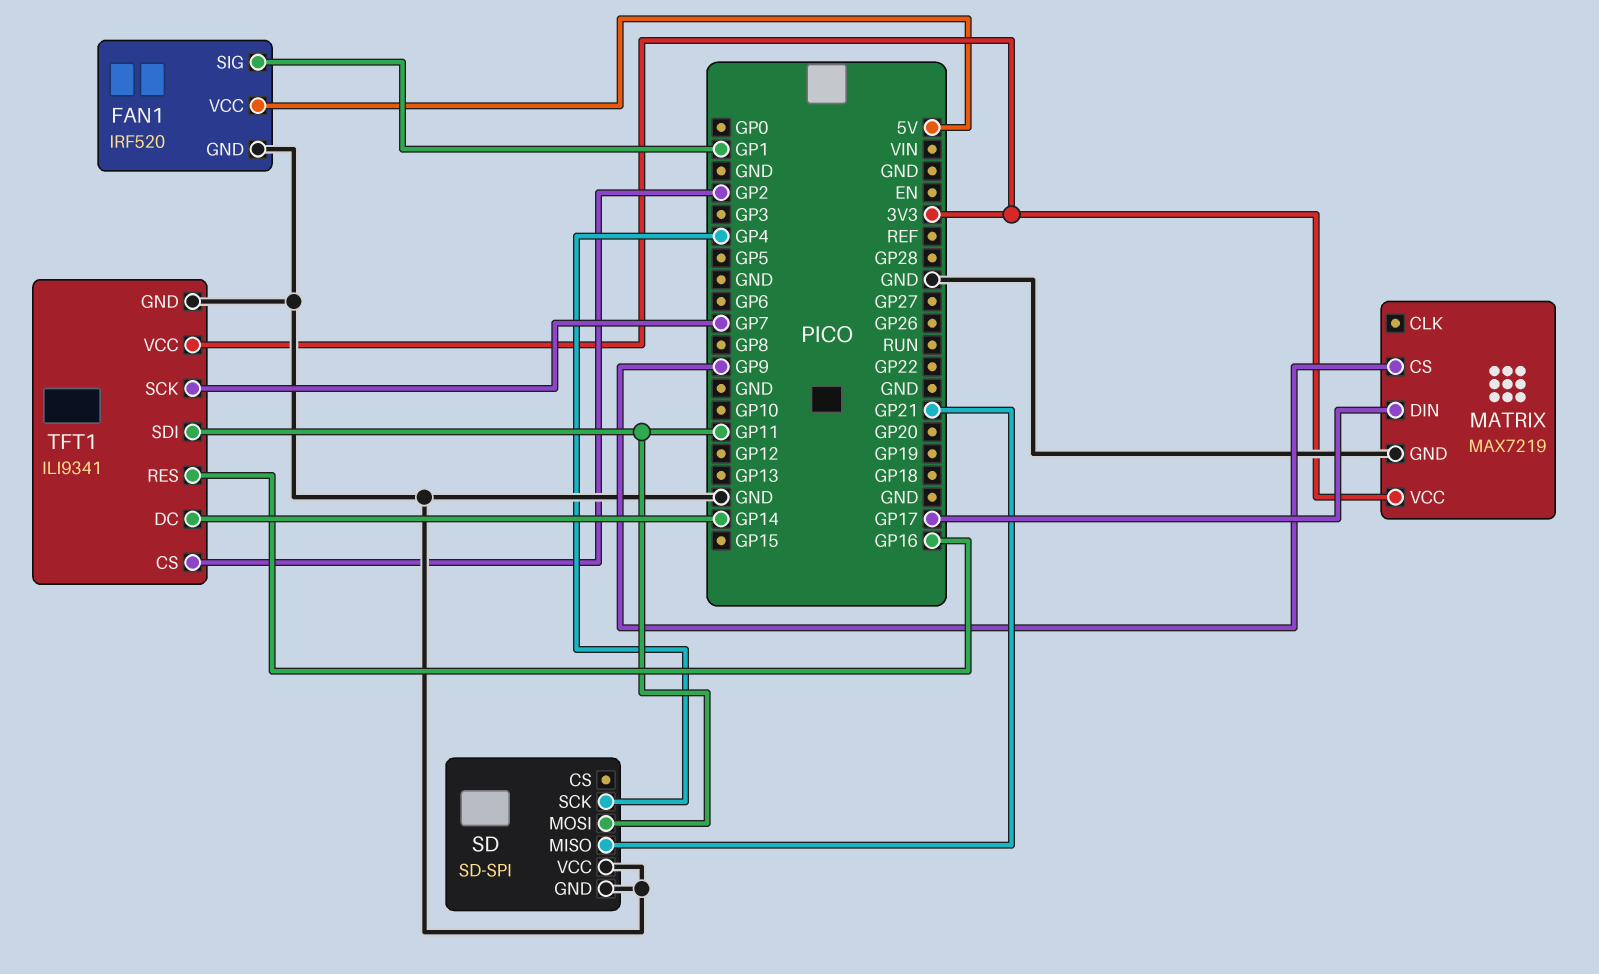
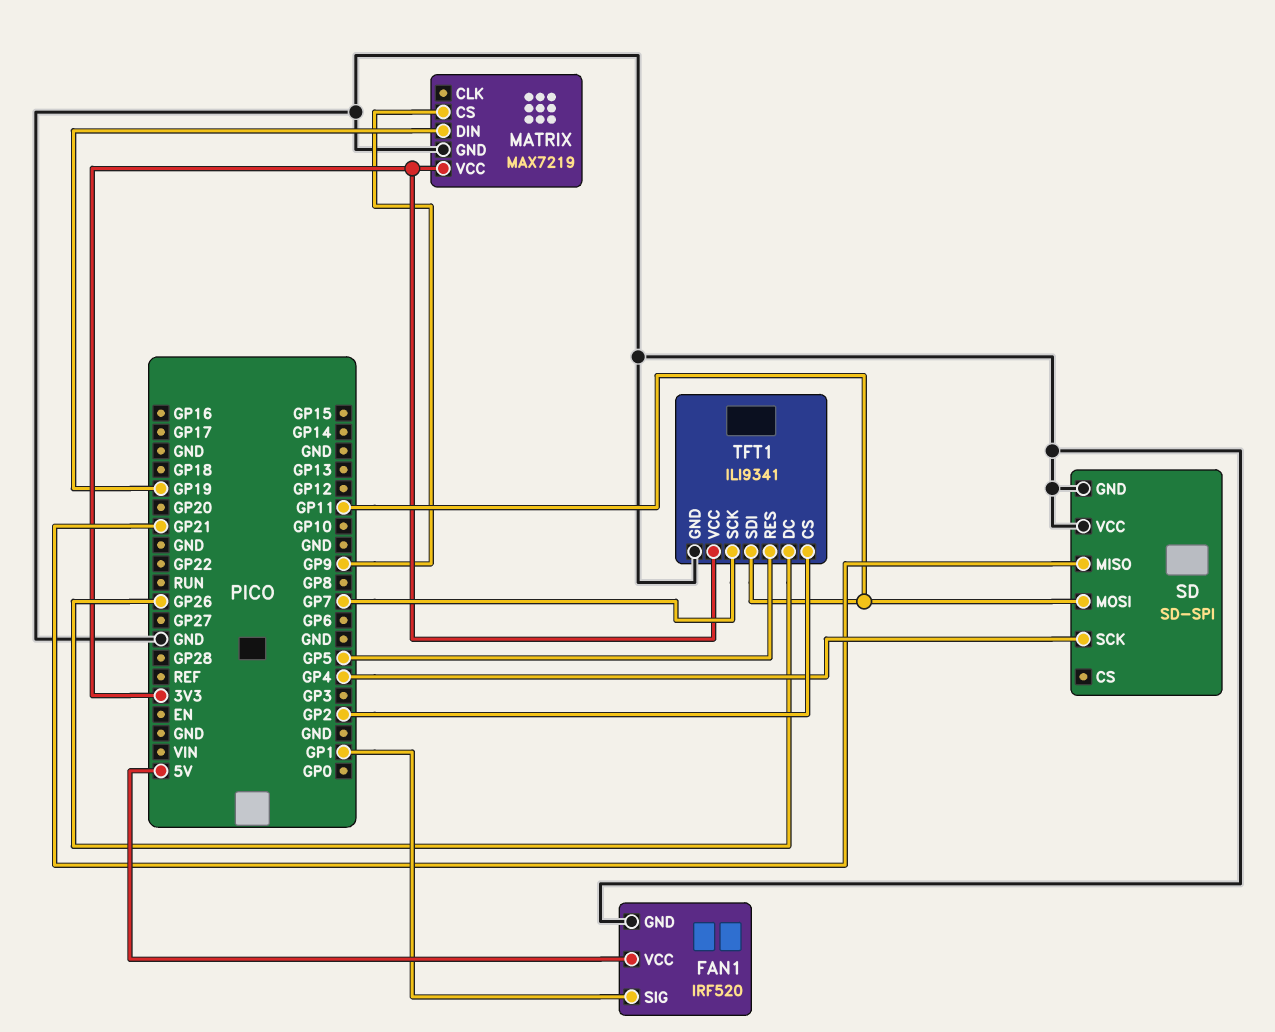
MATRIX pin DIN: GP17 -> GP19
TFT1 pin DC: GP14 -> GP26
TFT1 pin RES: GP16 -> GP5

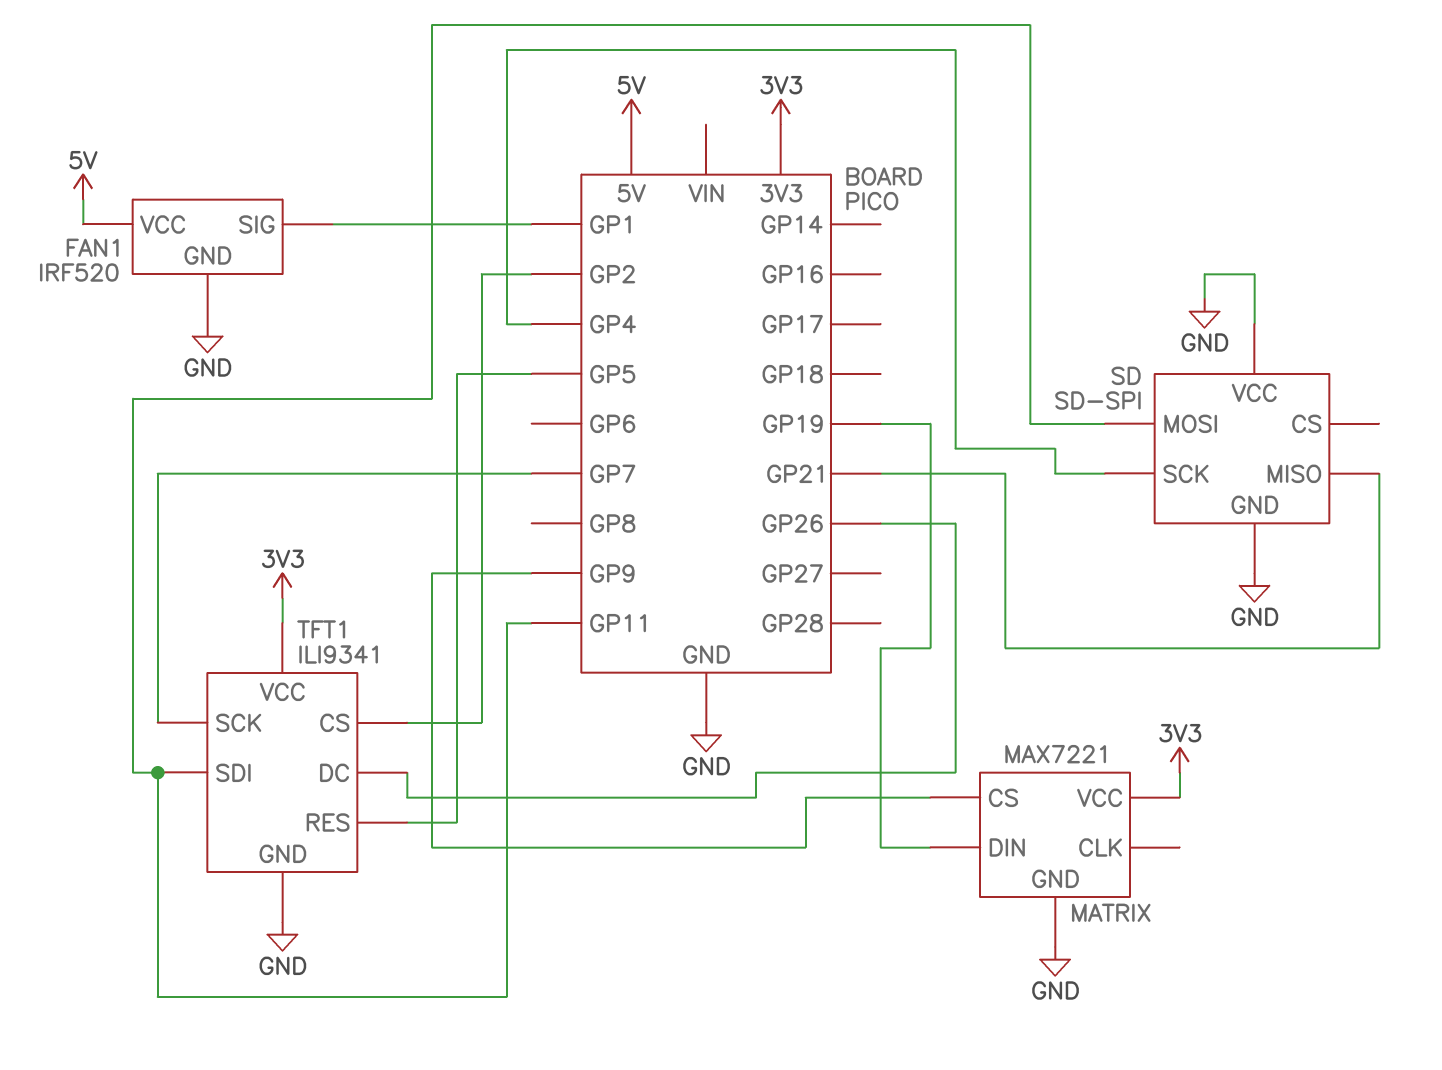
MATRIX: MAX7219 -> MAX7221

